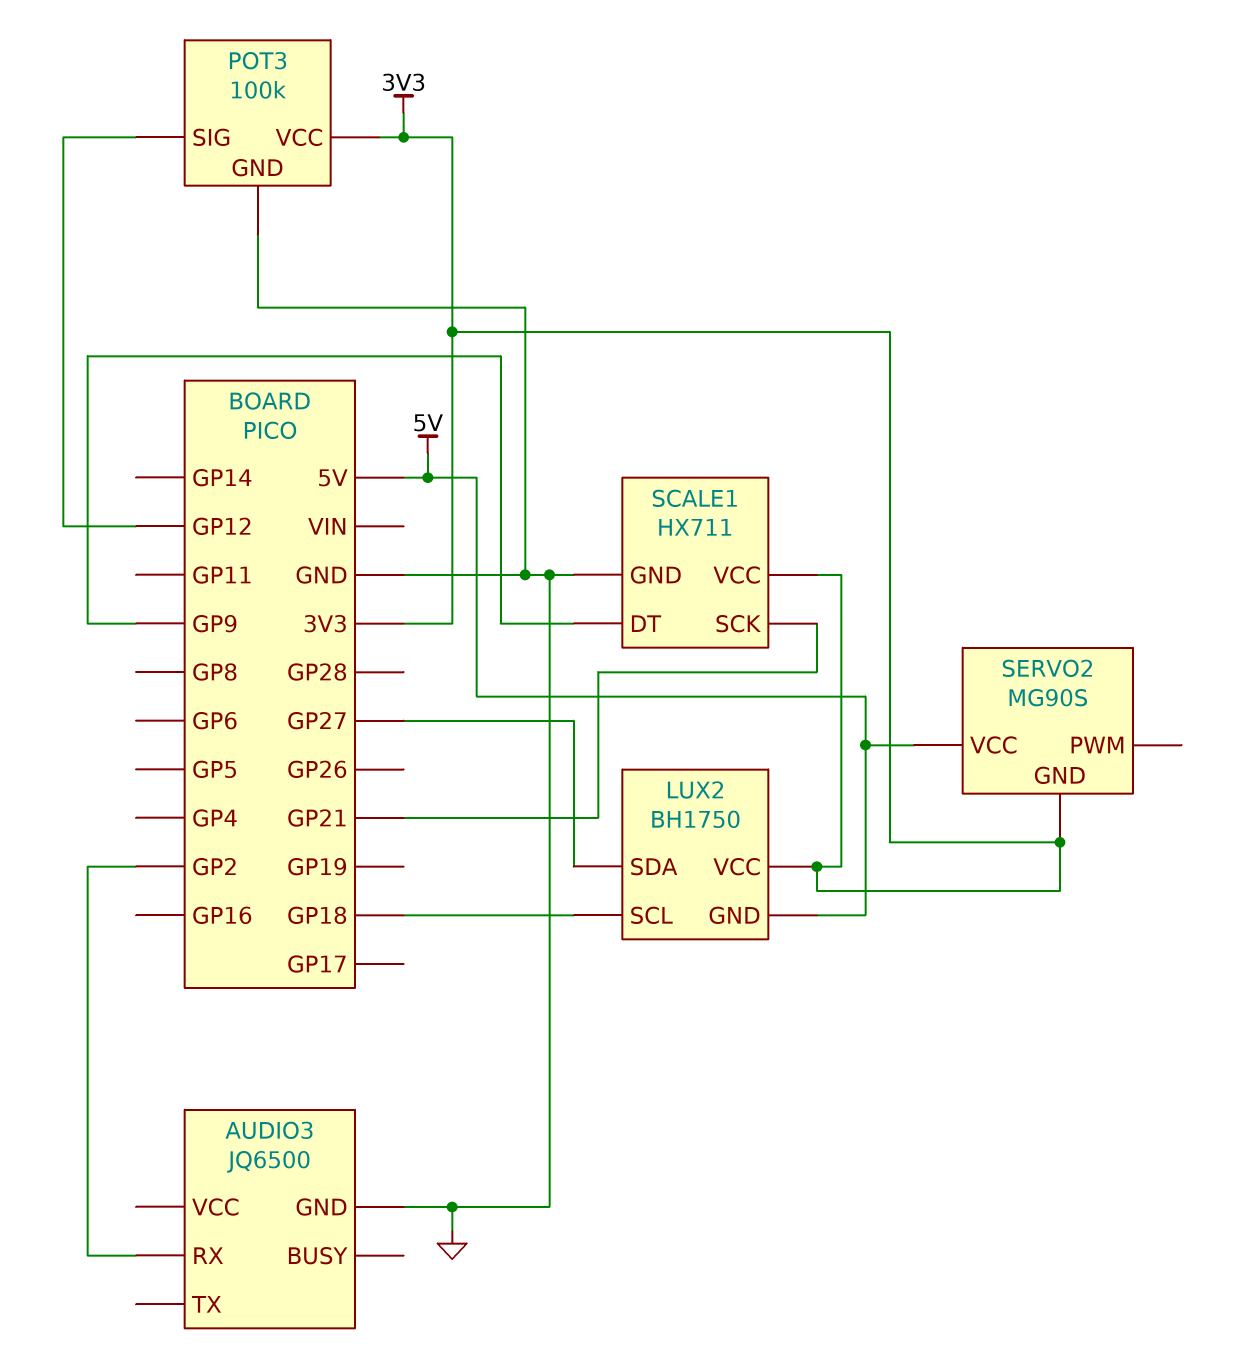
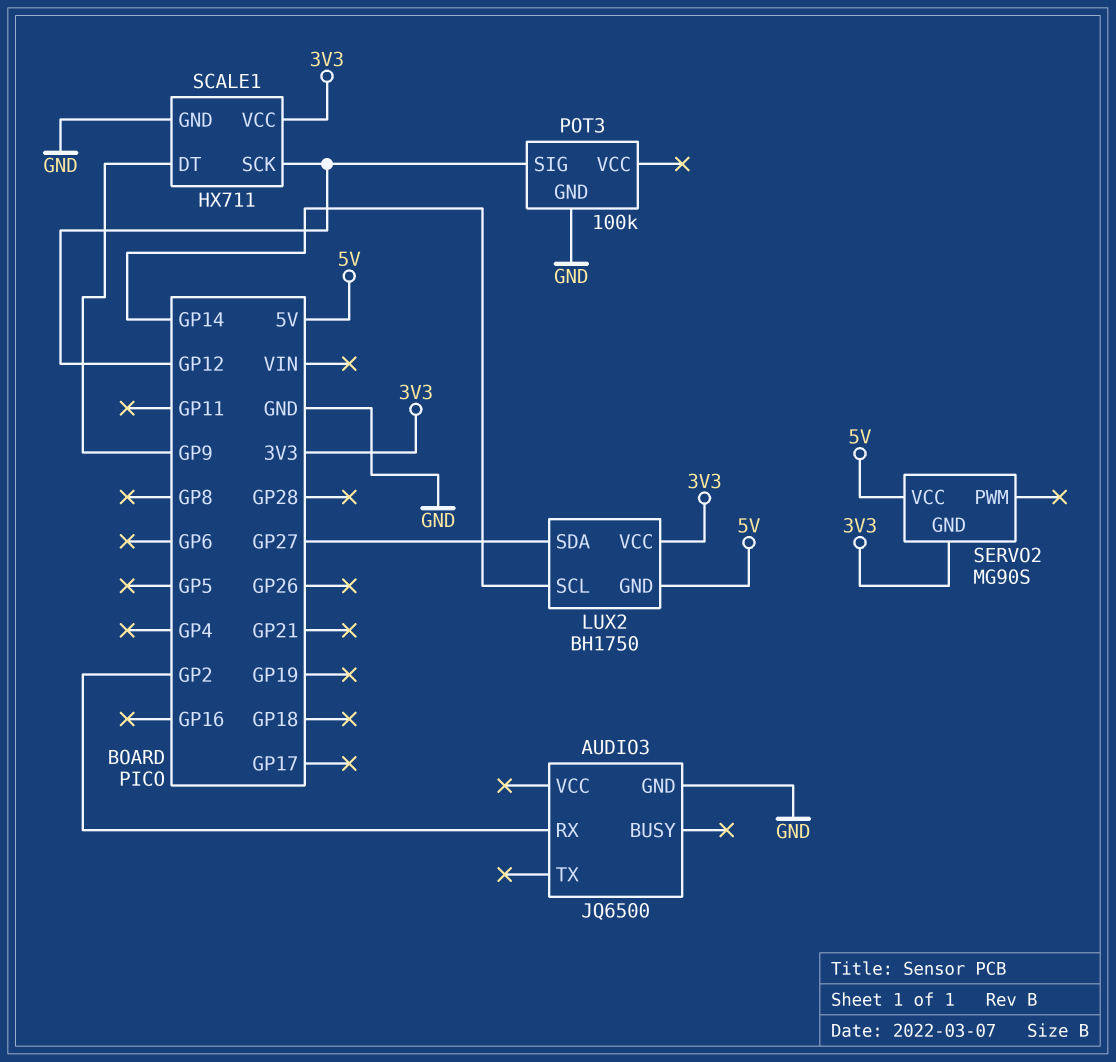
LUX2 pin SCL: GP18 -> GP14
POT3 pin VCC: 3V3 -> none
SCALE1 pin SCK: GP21 -> GP12

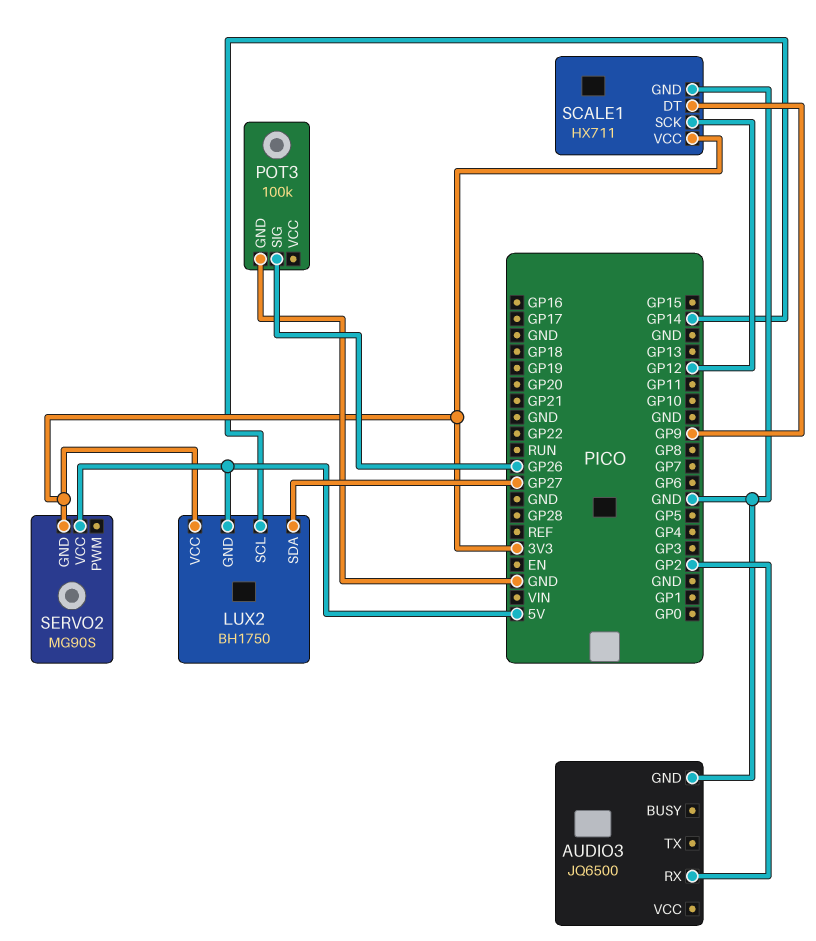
POT3 pin SIG: GP12 -> GP26

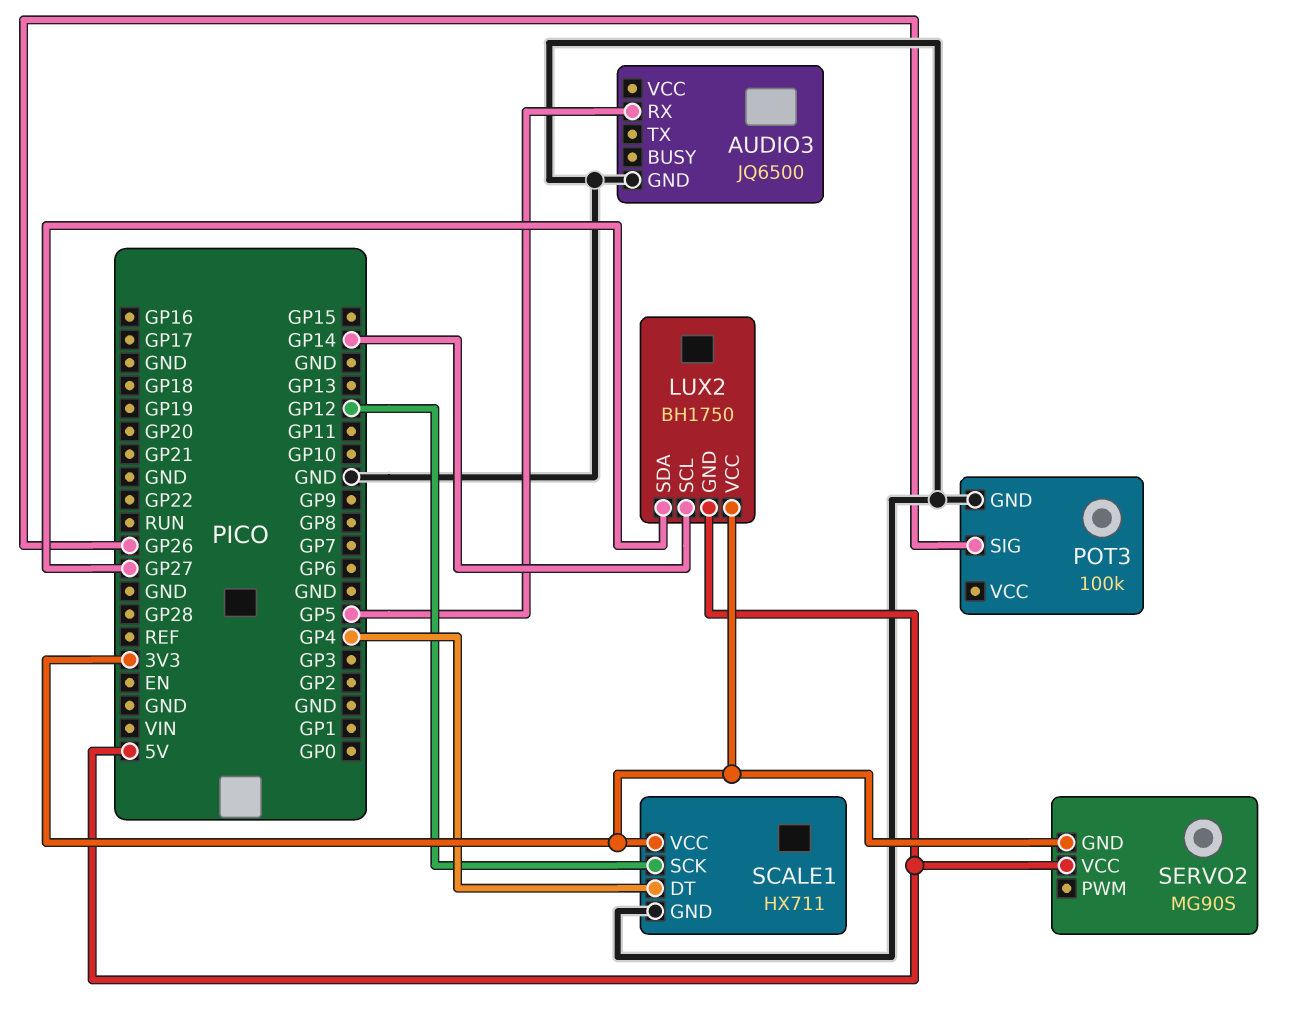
AUDIO3 pin RX: GP2 -> GP5
SCALE1 pin DT: GP9 -> GP4

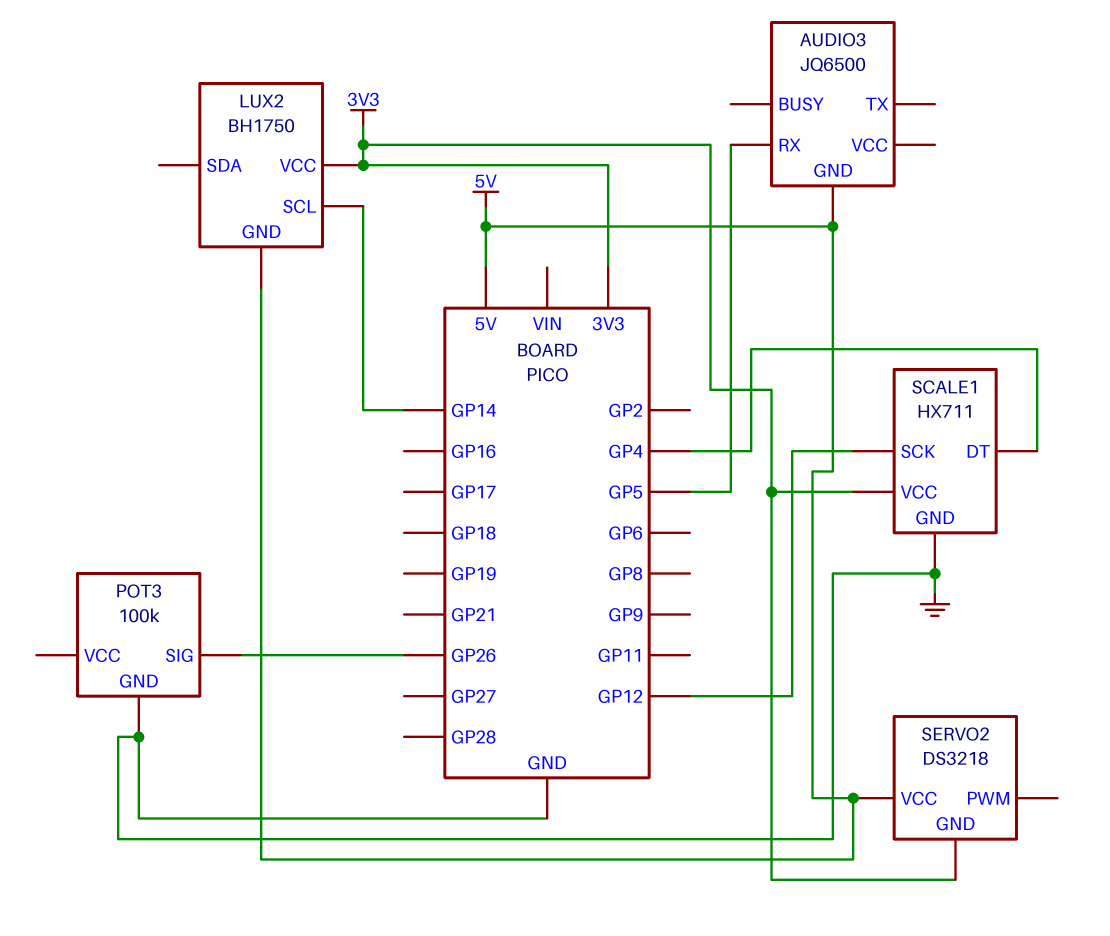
AUDIO3 pin GND: GND -> 5V
LUX2 pin SDA: GP27 -> none
SERVO2: MG90S -> DS3218

